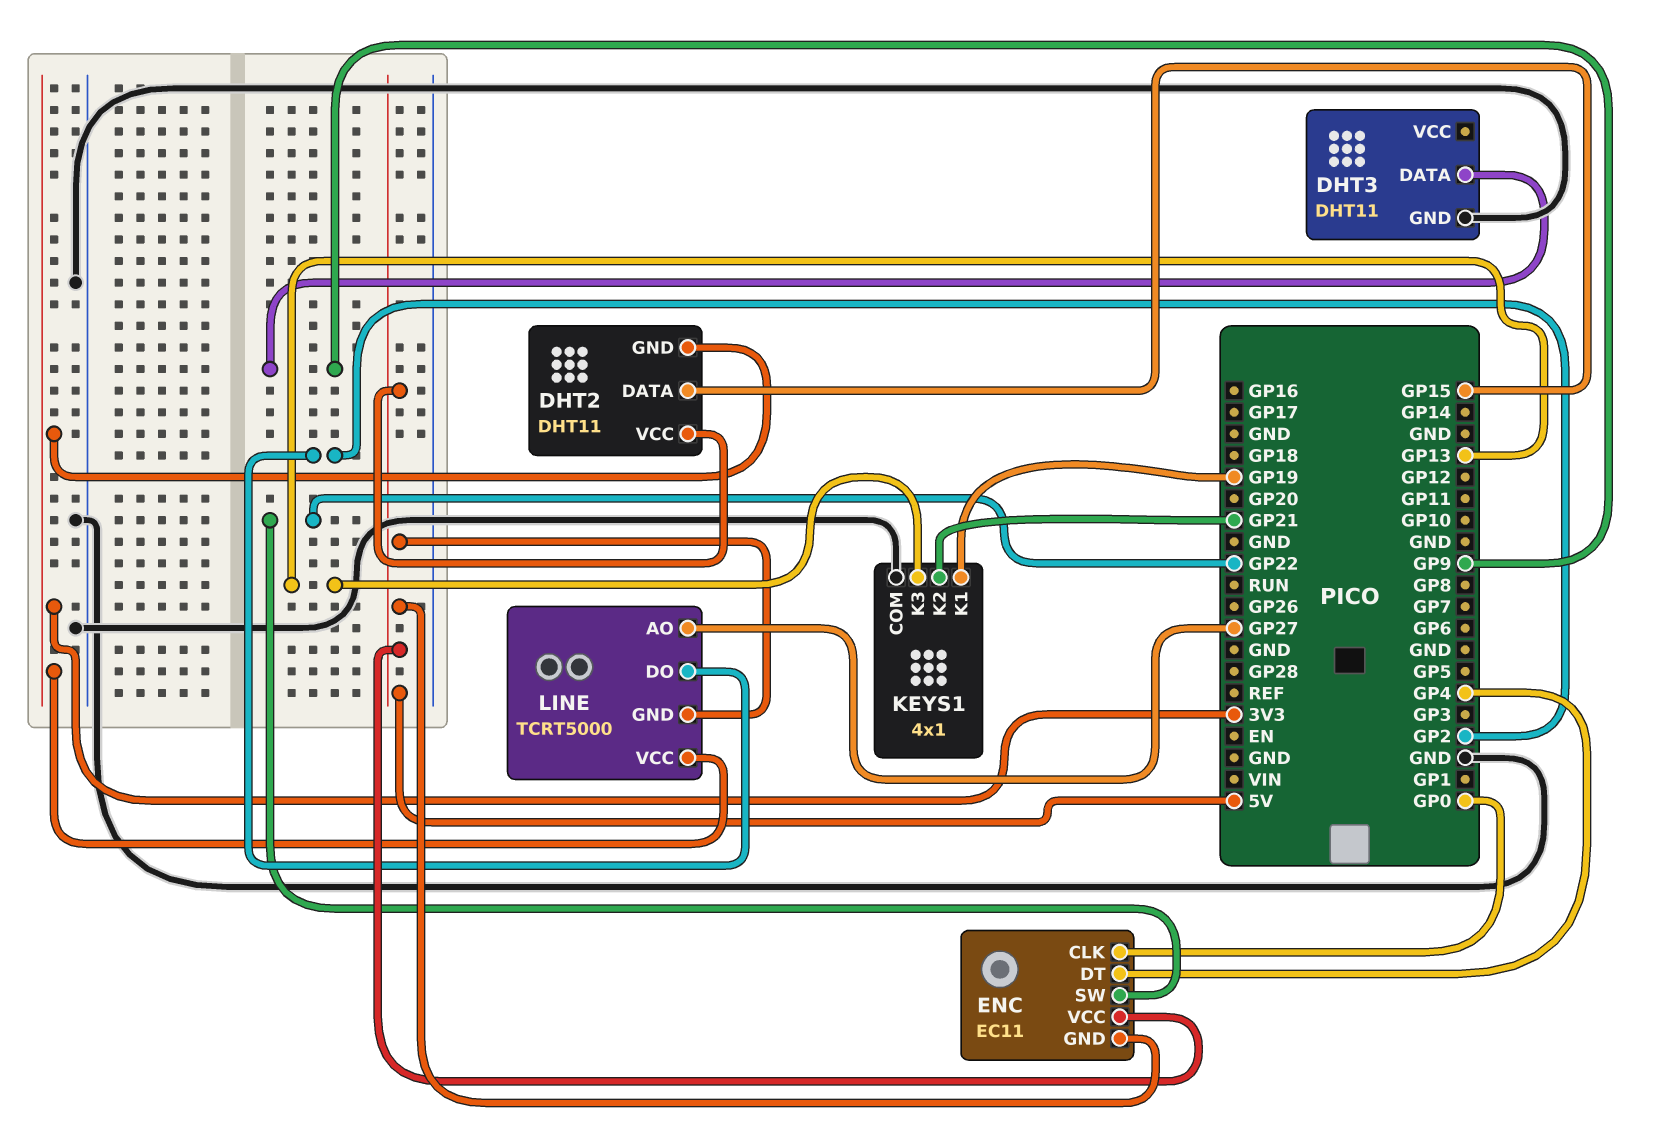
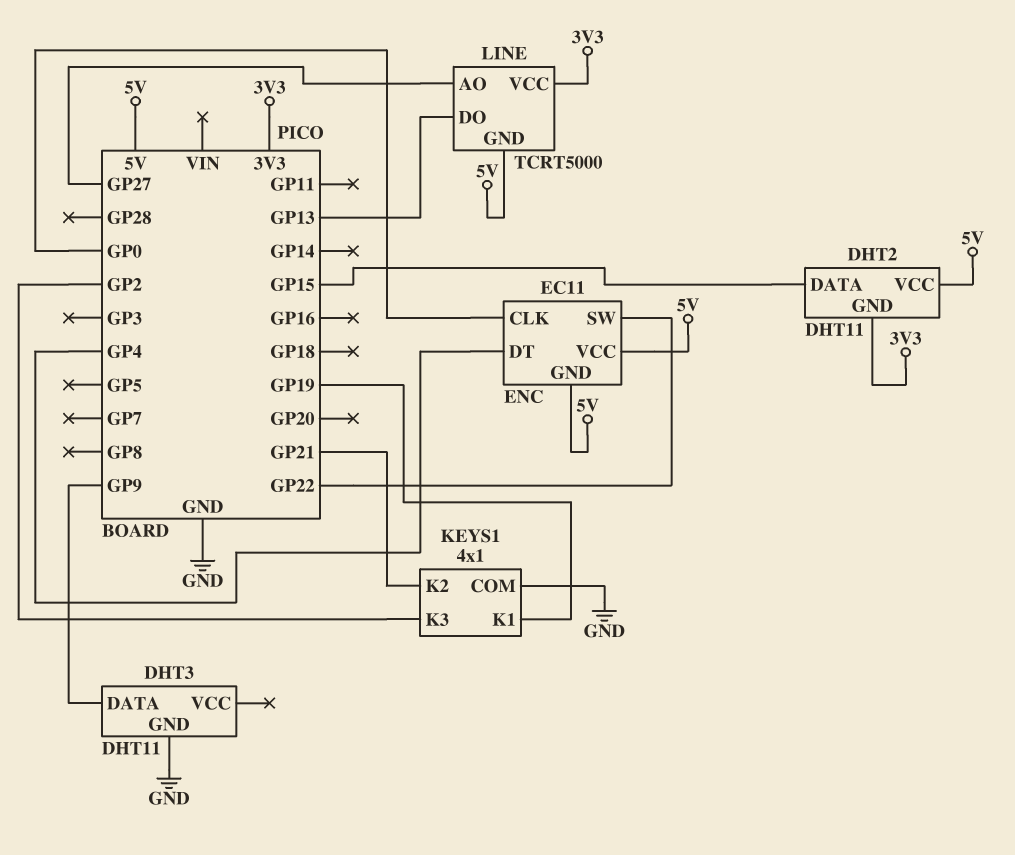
KEYS1 pin K3: GP13 -> GP2
LINE pin DO: GP2 -> GP13

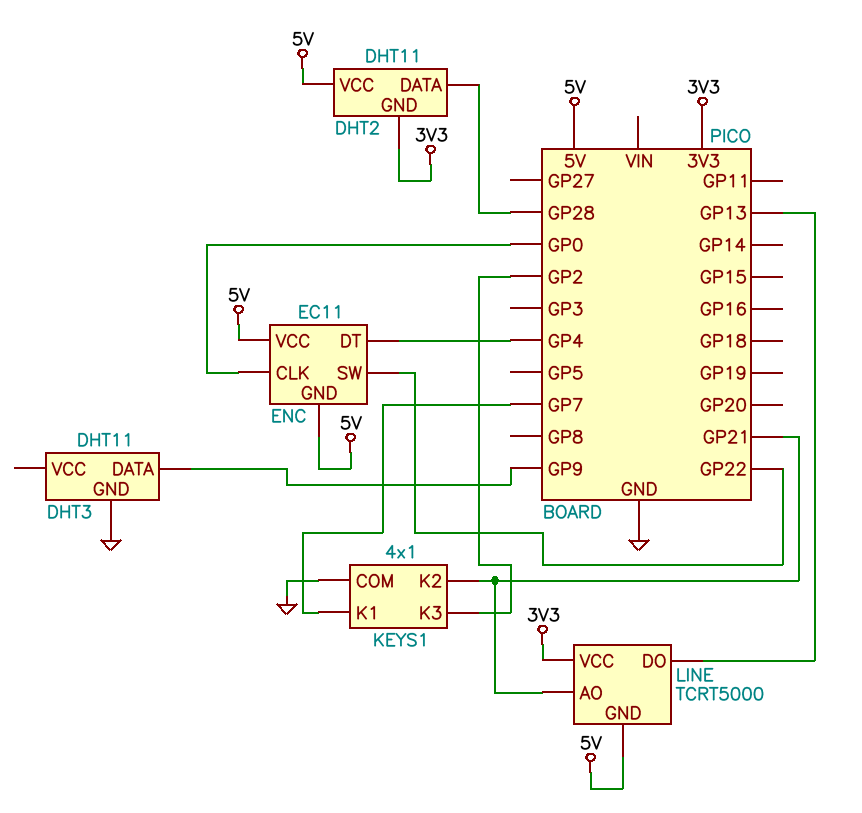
DHT2 pin DATA: GP15 -> GP28
KEYS1 pin K1: GP19 -> GP7
LINE pin AO: GP27 -> GP21

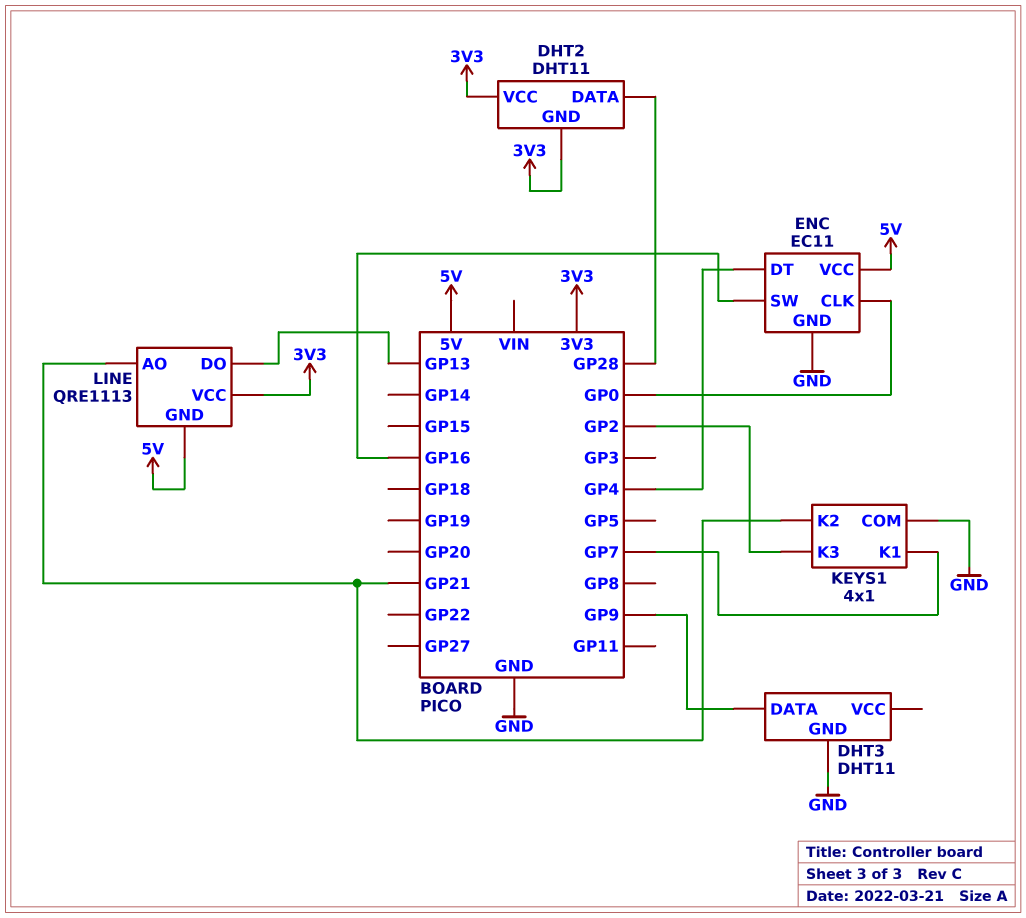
DHT2 pin VCC: 5V -> 3V3
ENC pin GND: 5V -> GND
ENC pin SW: GP22 -> GP16
LINE: TCRT5000 -> QRE1113

